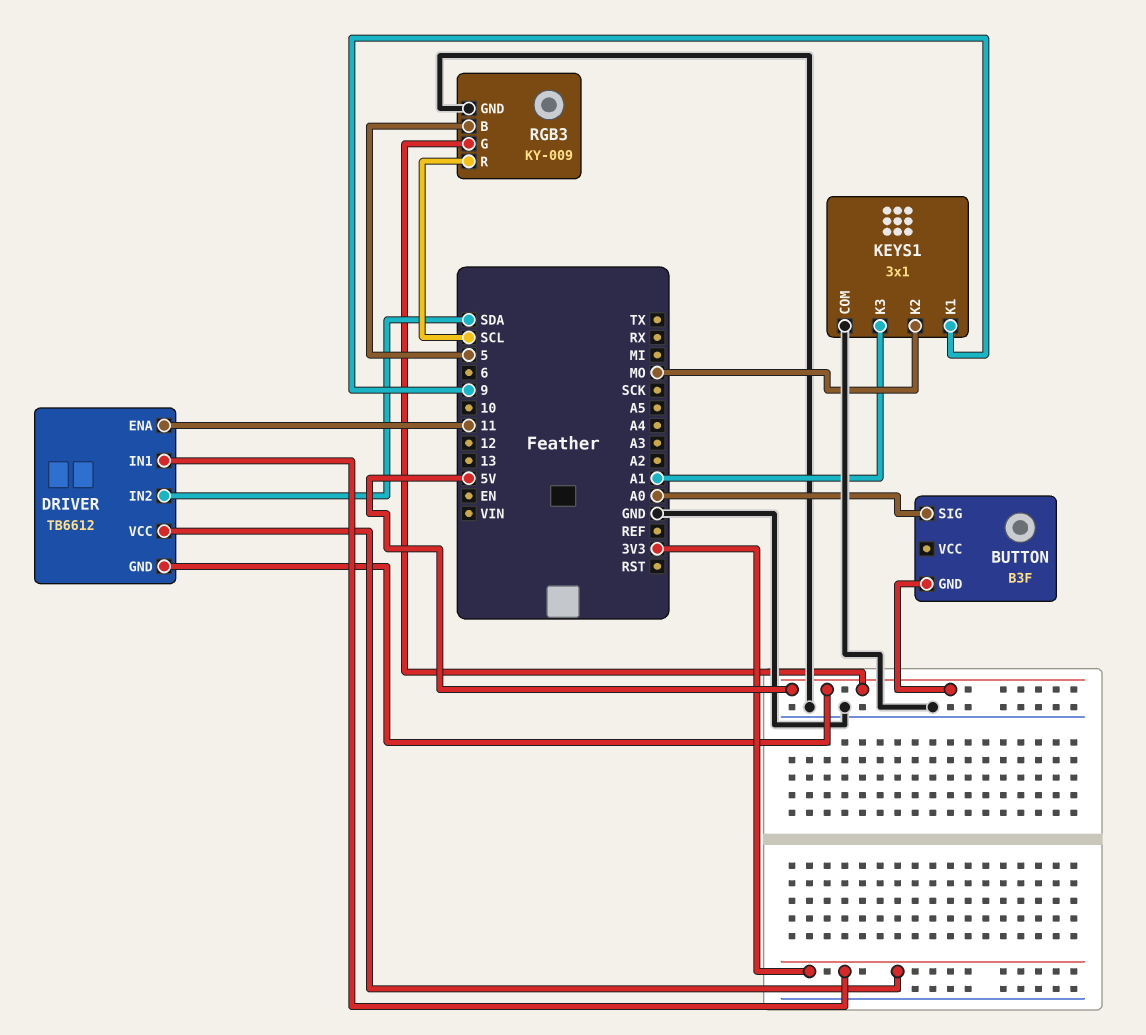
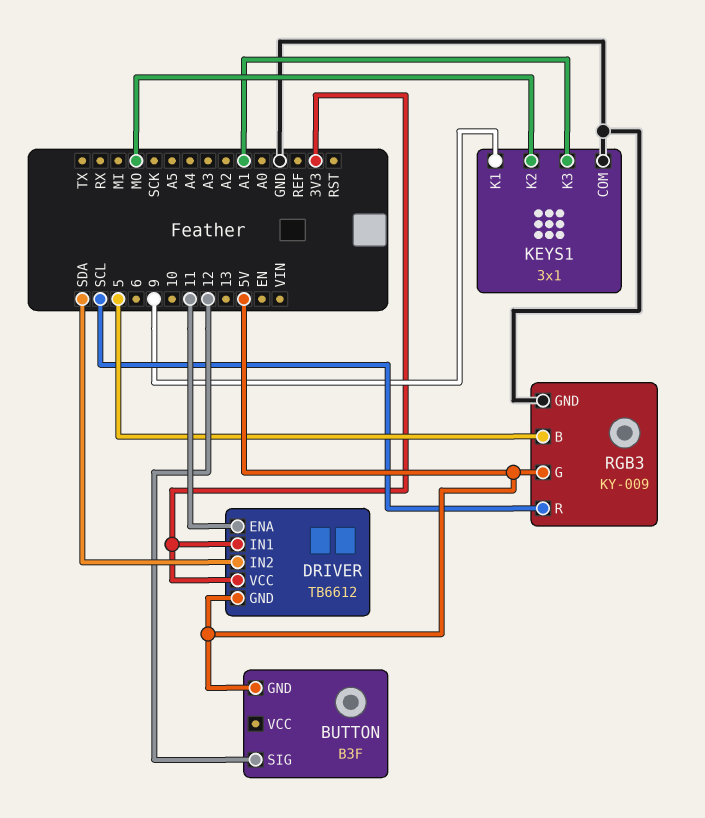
BUTTON pin SIG: A0 -> 12

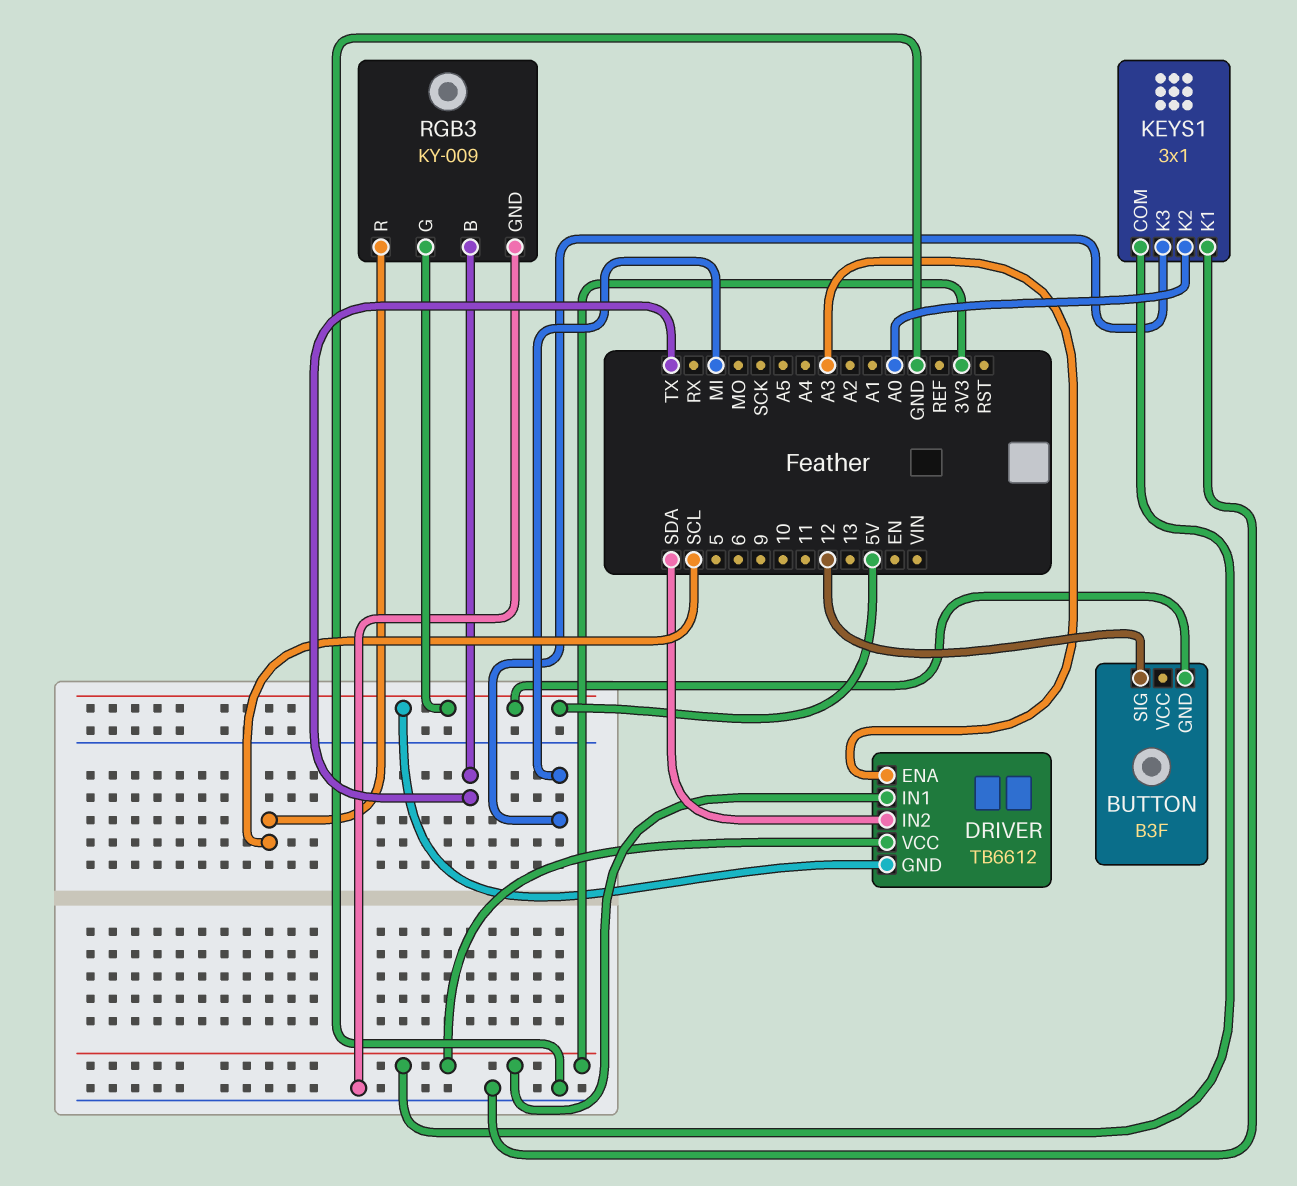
DRIVER pin ENA: 11 -> A3
KEYS1 pin COM: GND -> 3V3
KEYS1 pin K1: 9 -> GND
KEYS1 pin K2: MO -> A0
KEYS1 pin K3: A1 -> MI
RGB3 pin B: 5 -> TX

